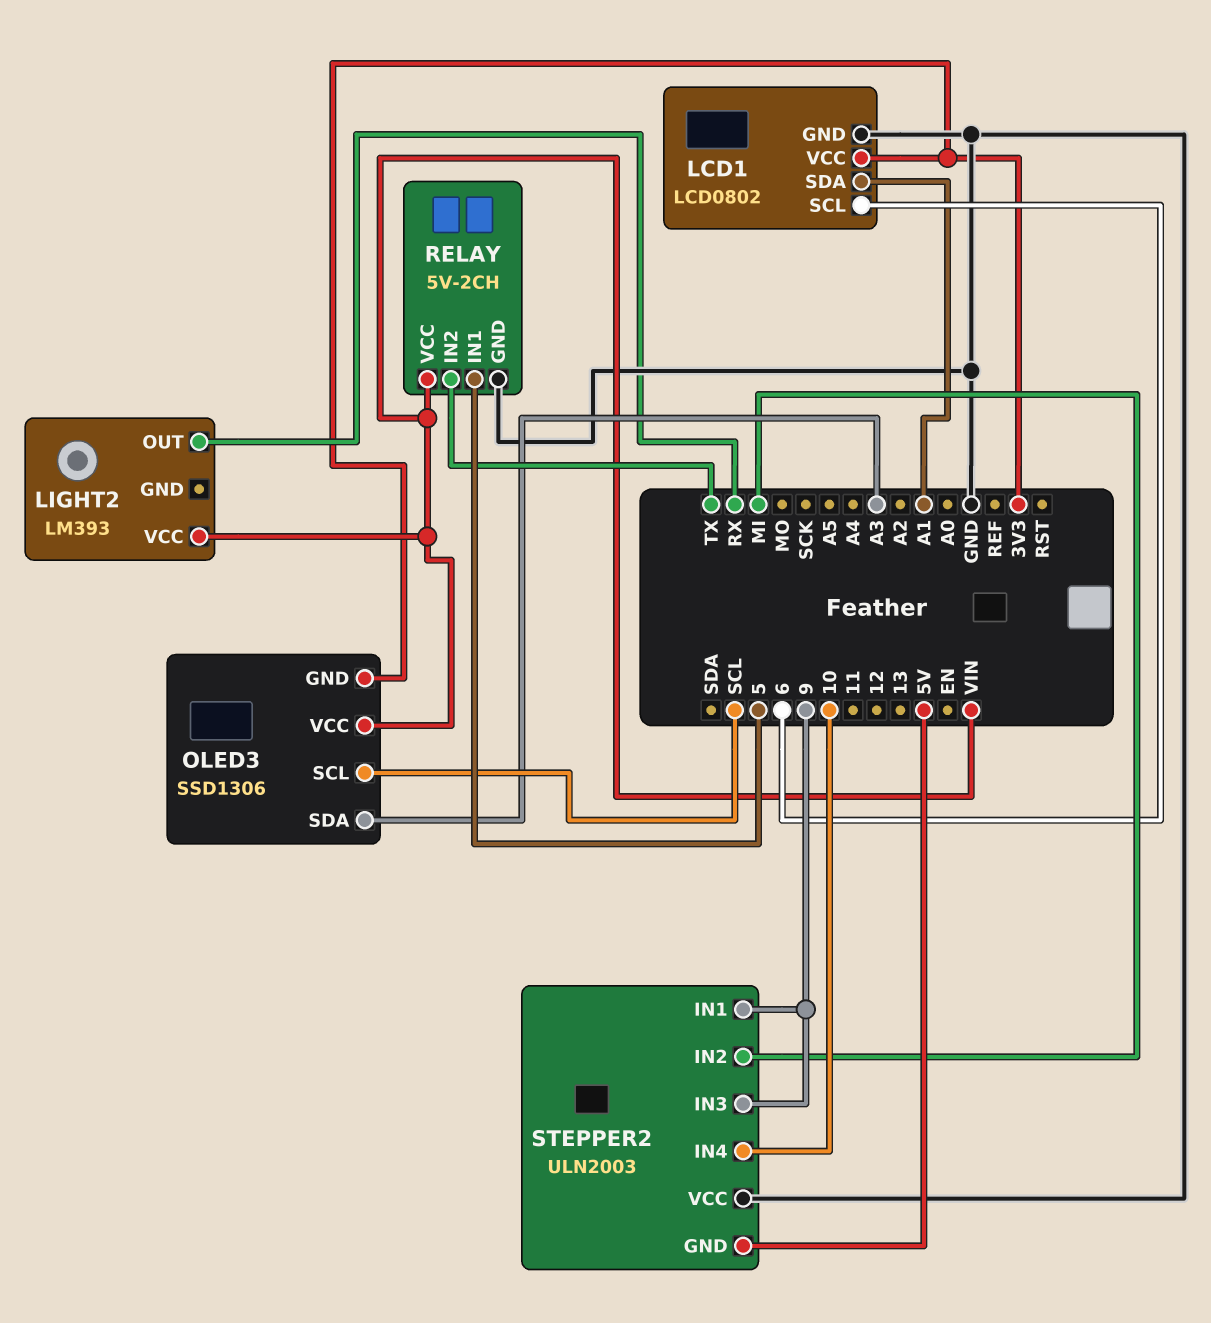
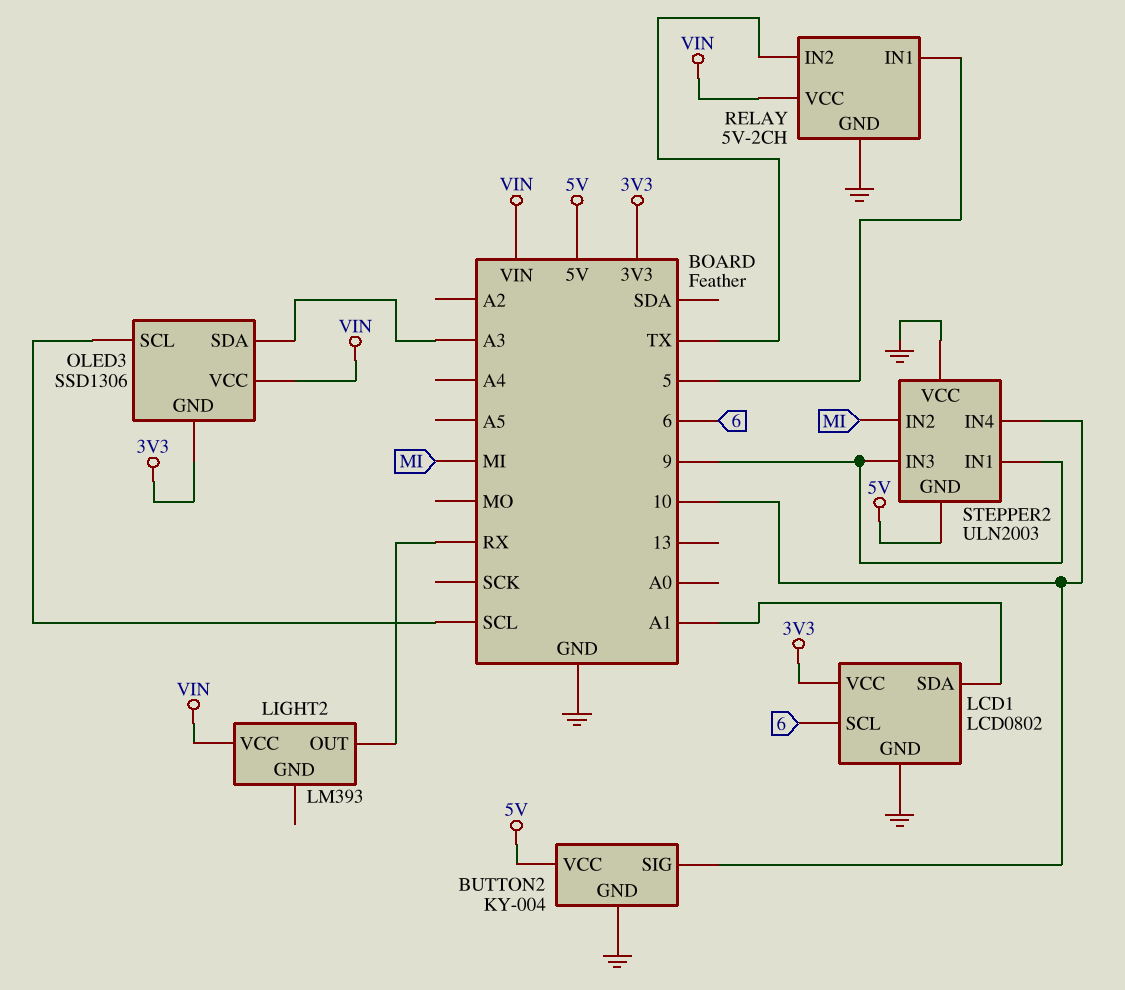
BUTTON2: none -> KY-004
BUTTON2 pin GND: none -> GND
BUTTON2 pin SIG: none -> 10
BUTTON2 pin VCC: none -> 5V

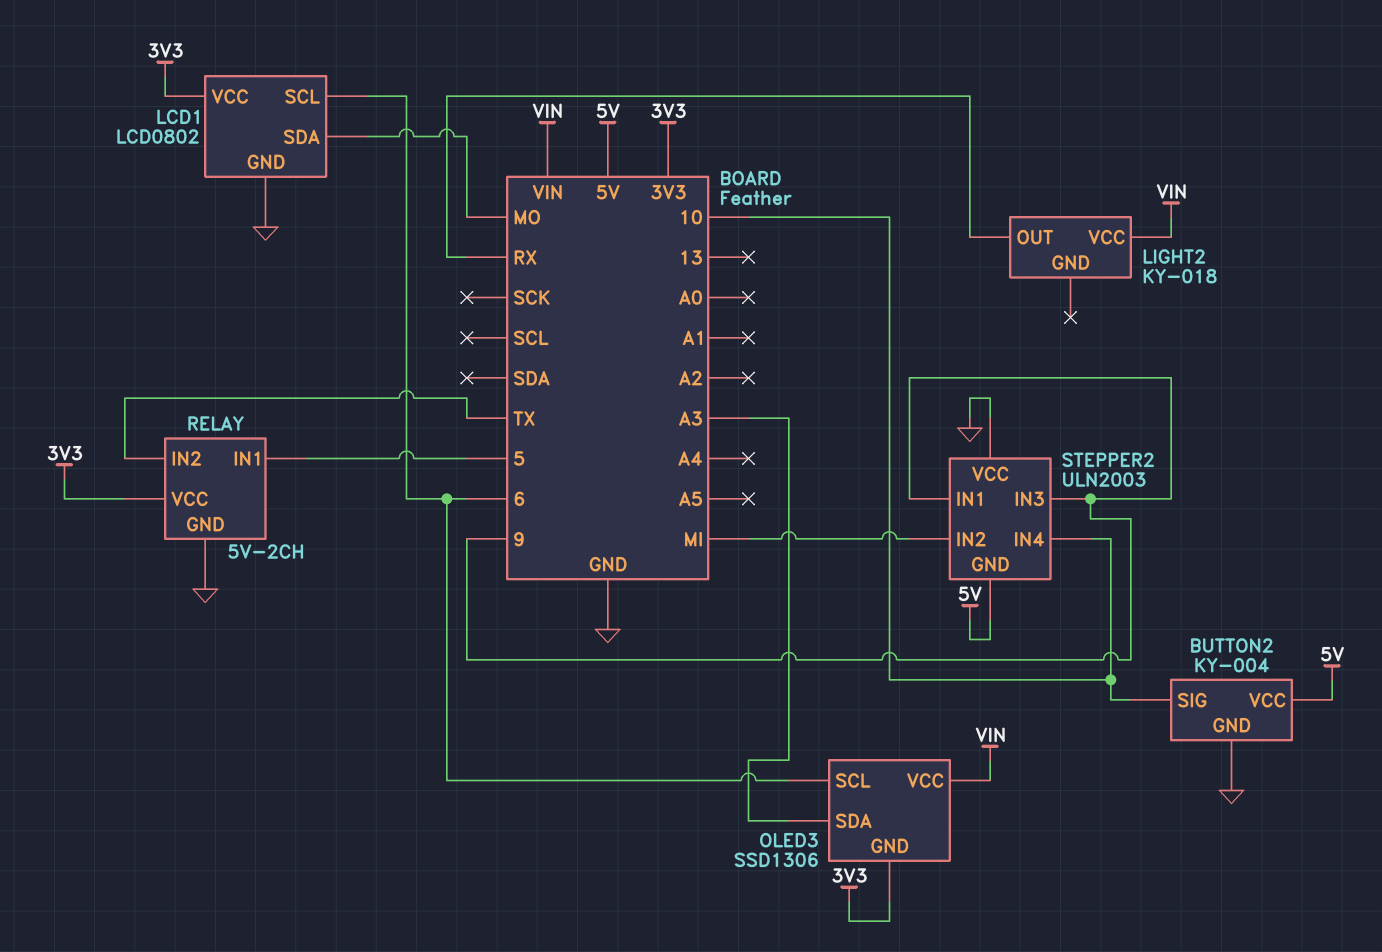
LCD1 pin SDA: A1 -> MO
LIGHT2: LM393 -> KY-018
OLED3 pin SCL: SCL -> 6
RELAY pin VCC: VIN -> 3V3

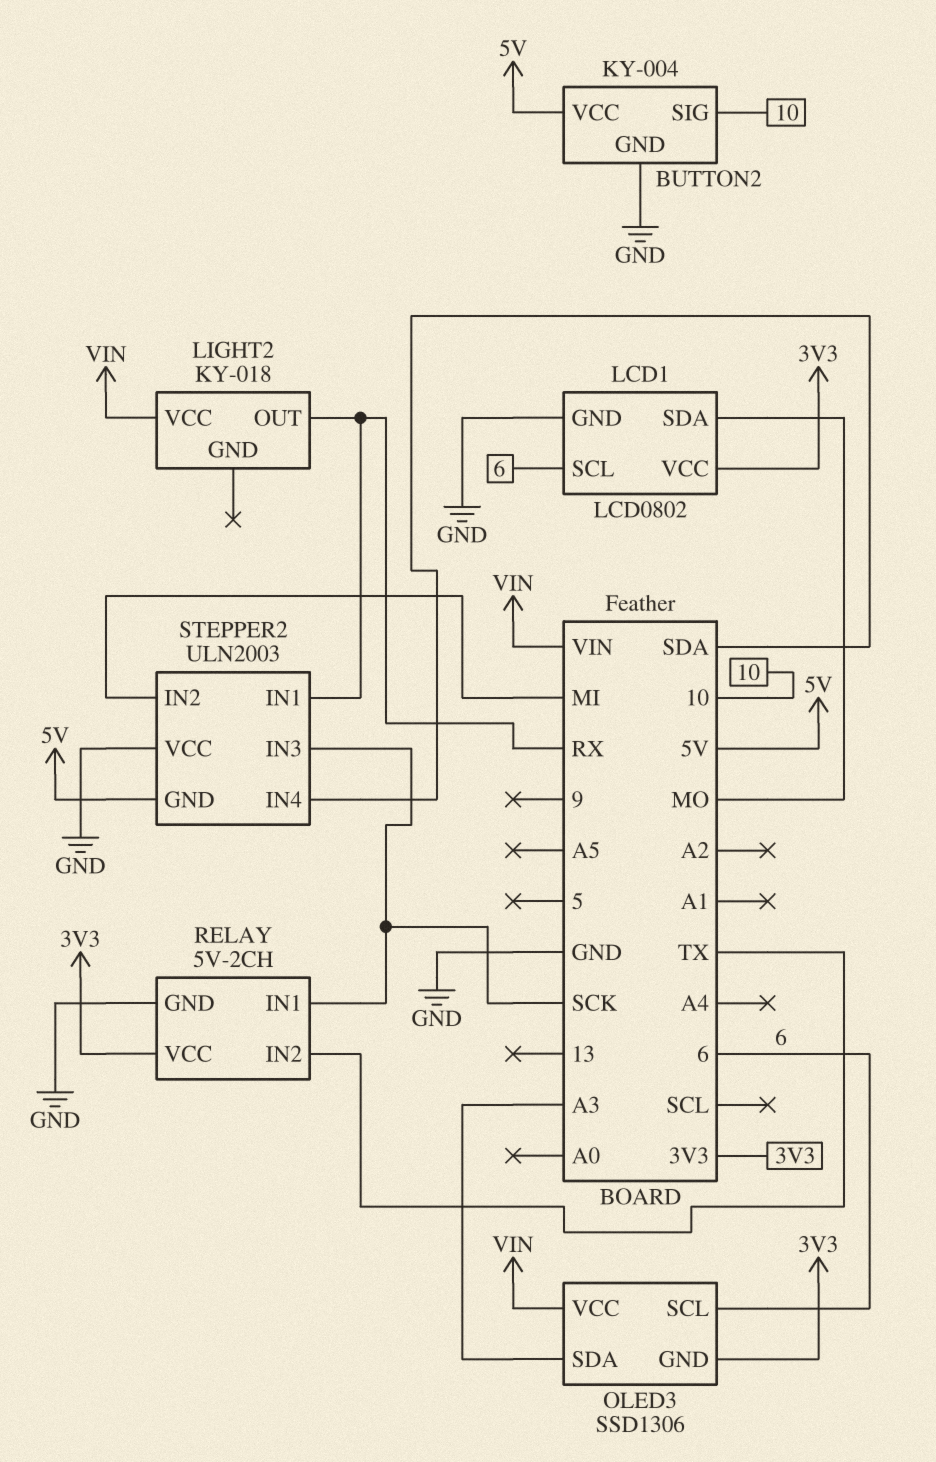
RELAY pin IN1: 5 -> SCK
STEPPER2 pin IN1: 9 -> RX
STEPPER2 pin IN3: 9 -> SCK
STEPPER2 pin IN4: 10 -> SDA

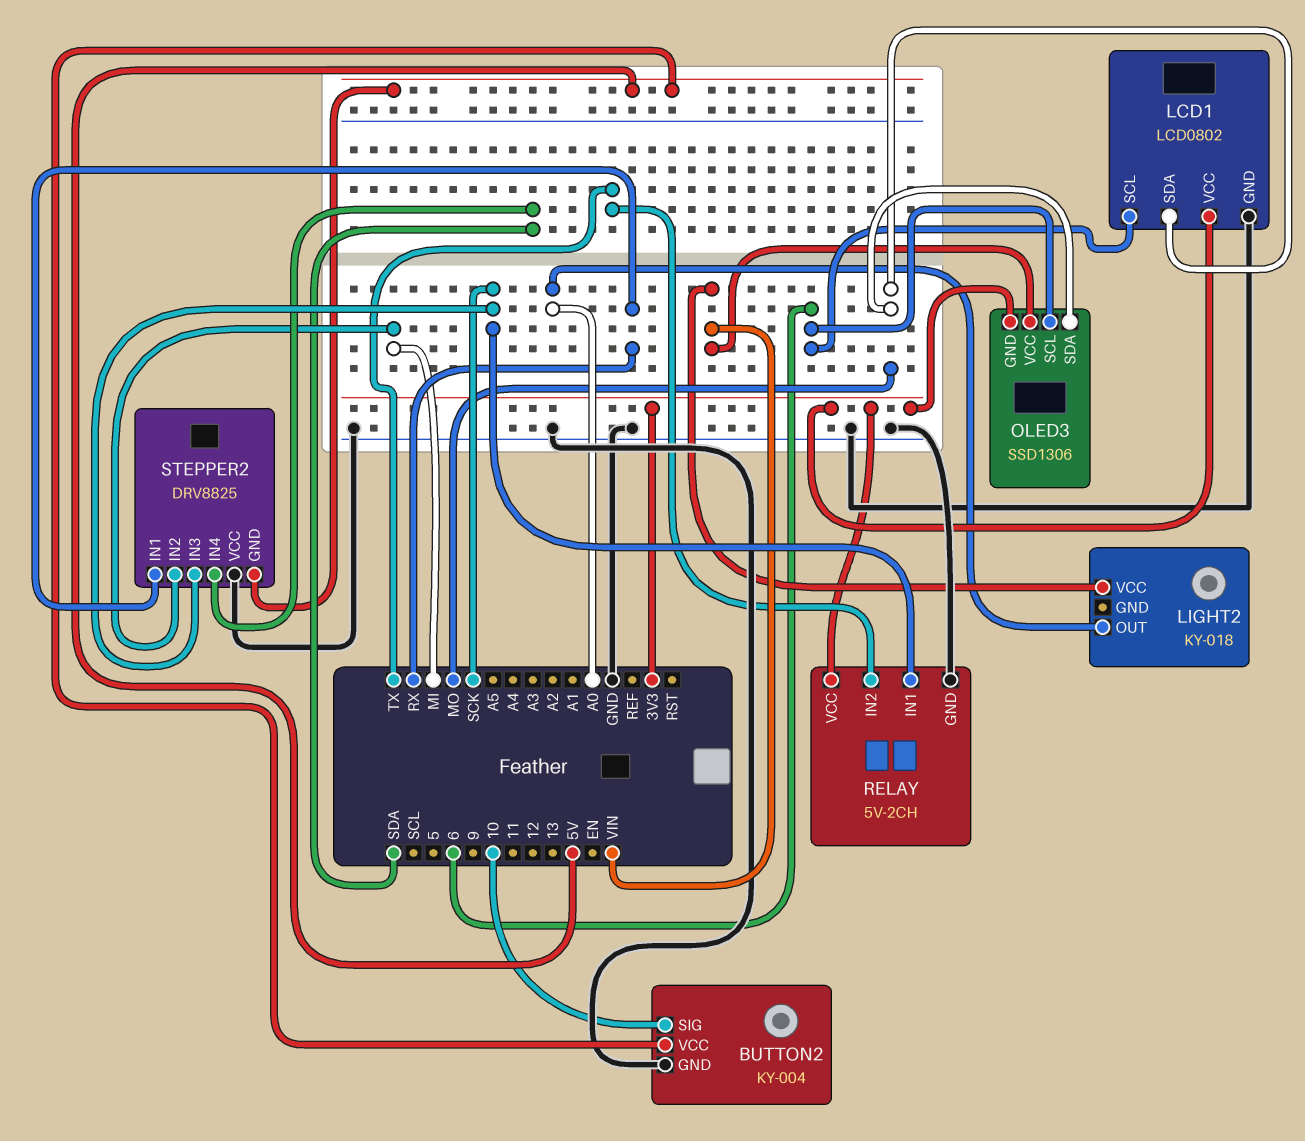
LIGHT2 pin OUT: RX -> A0
OLED3 pin SDA: A3 -> MO
STEPPER2: ULN2003 -> DRV8825

